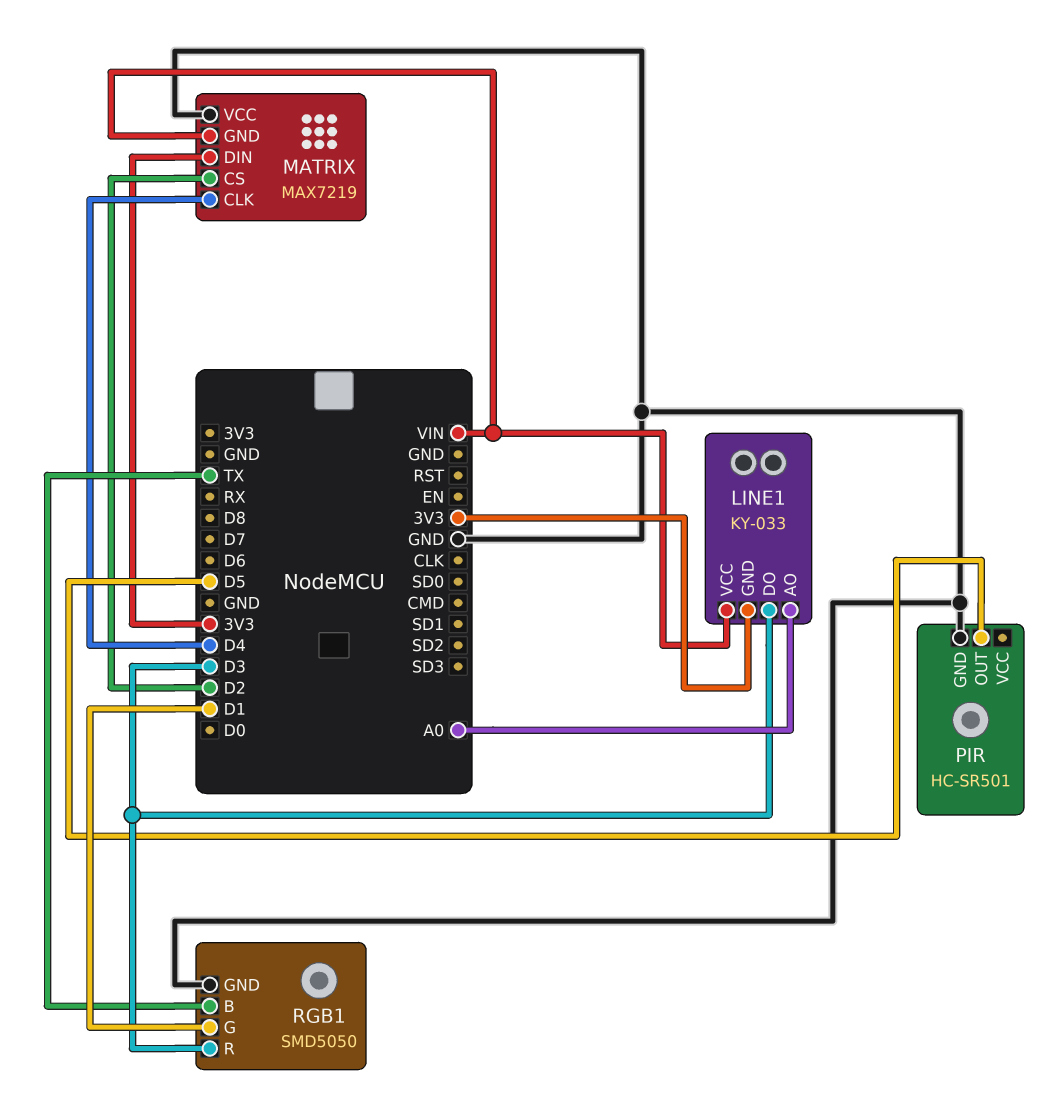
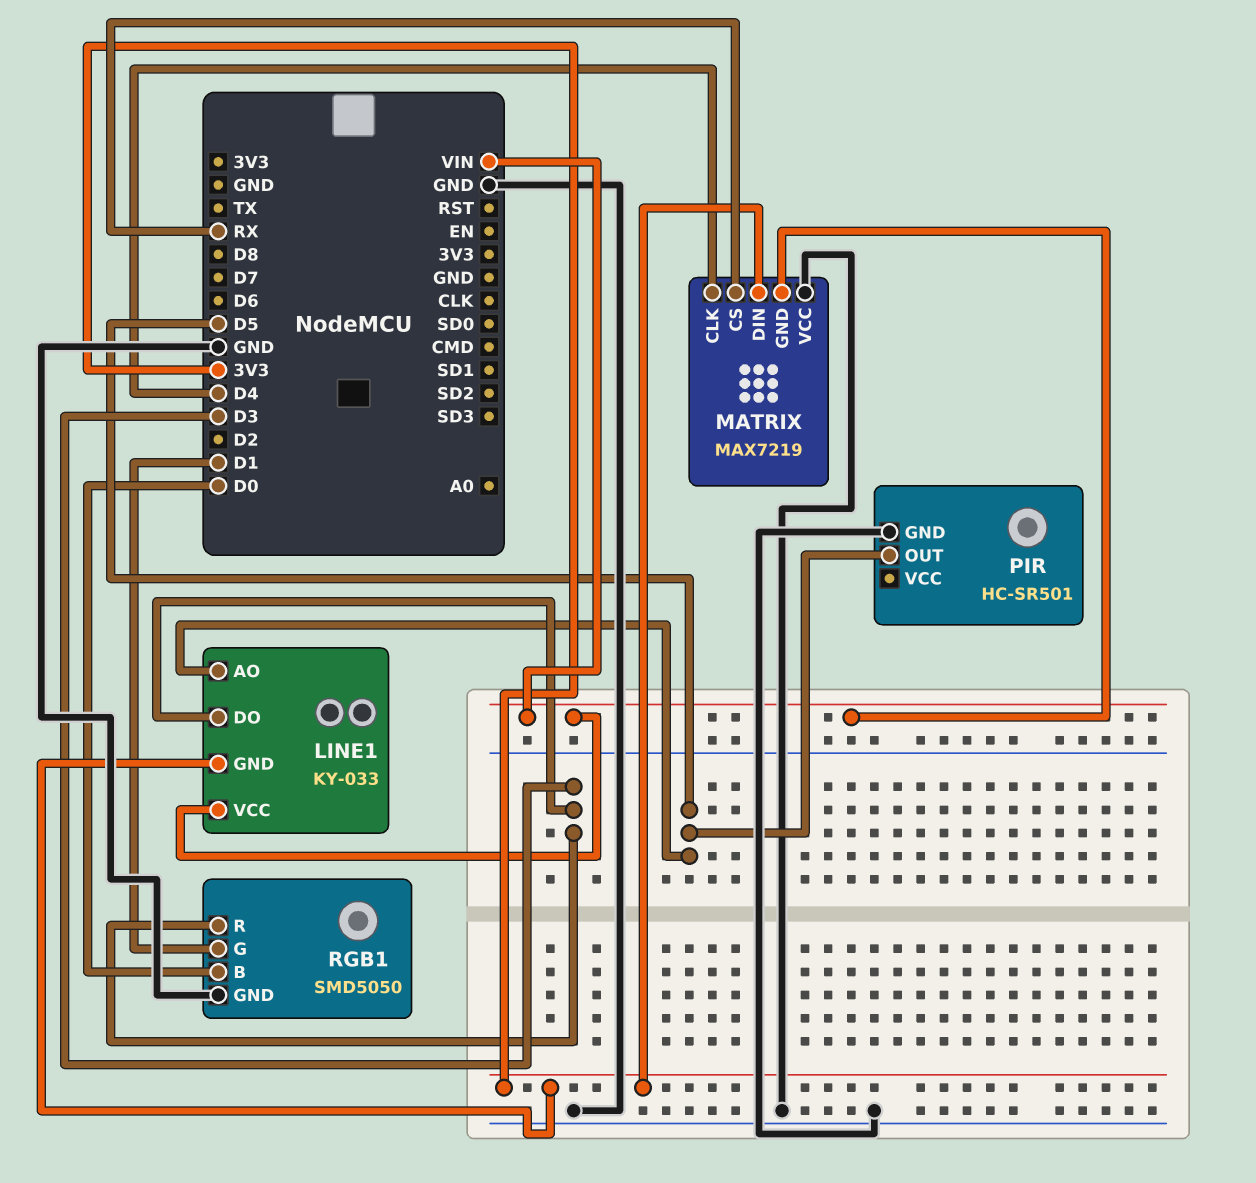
LINE1 pin AO: A0 -> D5
MATRIX pin CS: D2 -> RX
RGB1 pin B: TX -> D0

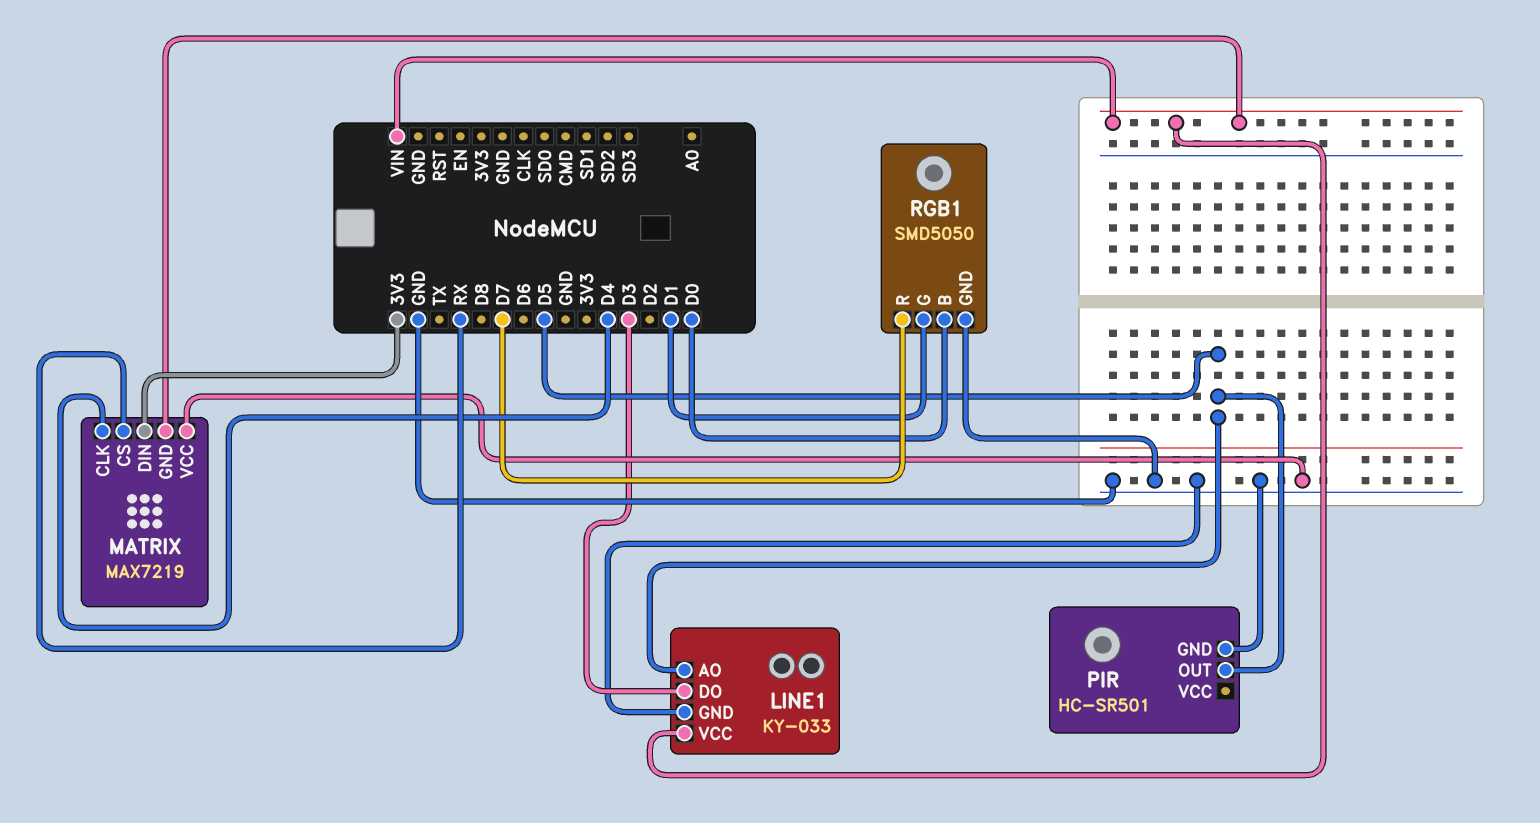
LINE1 pin GND: 3V3 -> GND
RGB1 pin R: D3 -> D7

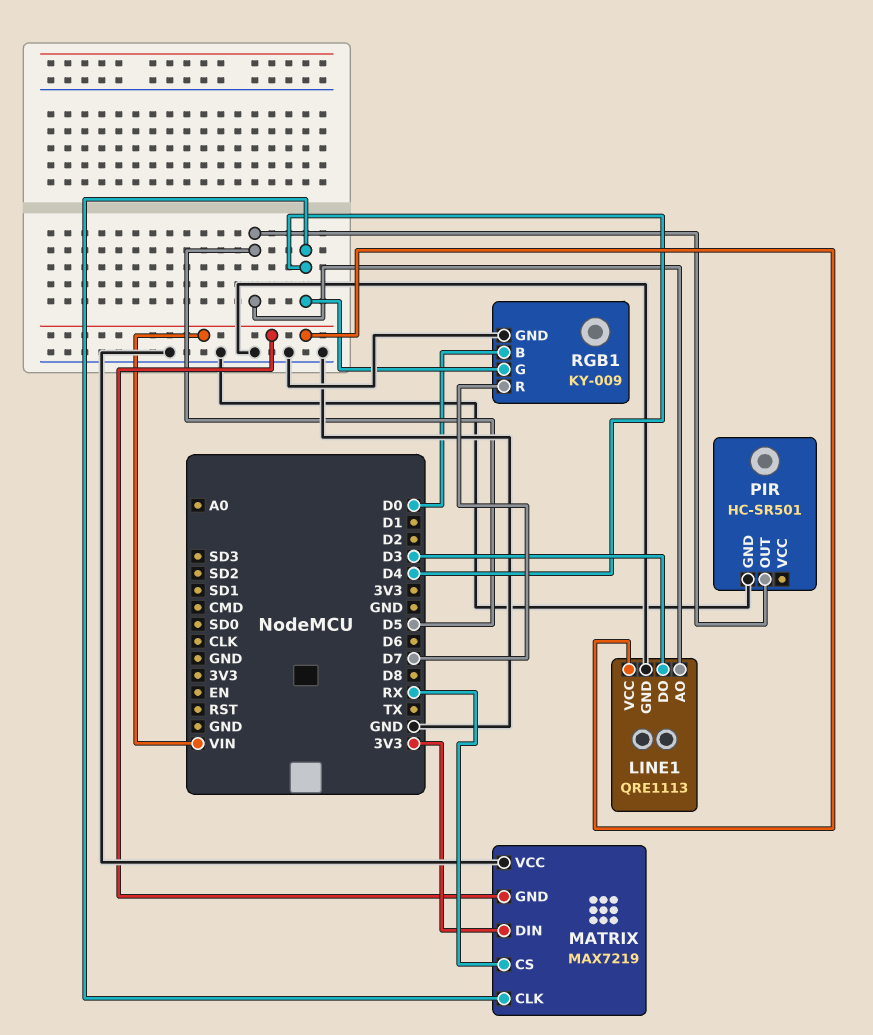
LINE1: KY-033 -> QRE1113
RGB1: SMD5050 -> KY-009
RGB1 pin G: D1 -> D4

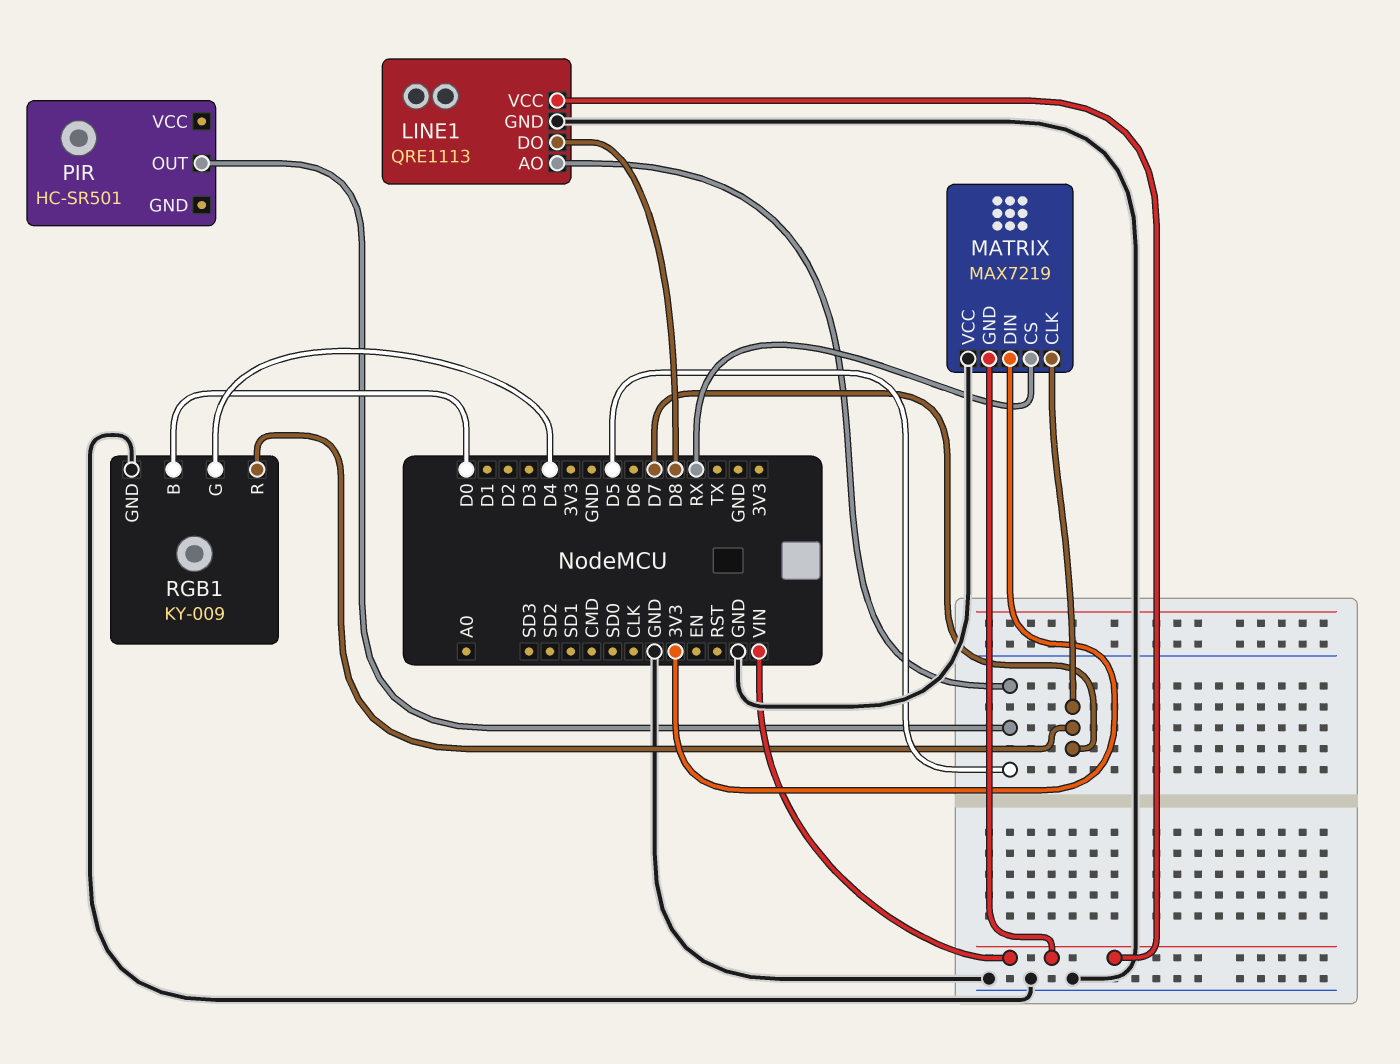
LINE1 pin DO: D3 -> D8
MATRIX pin CLK: D4 -> D7
PIR pin GND: GND -> none

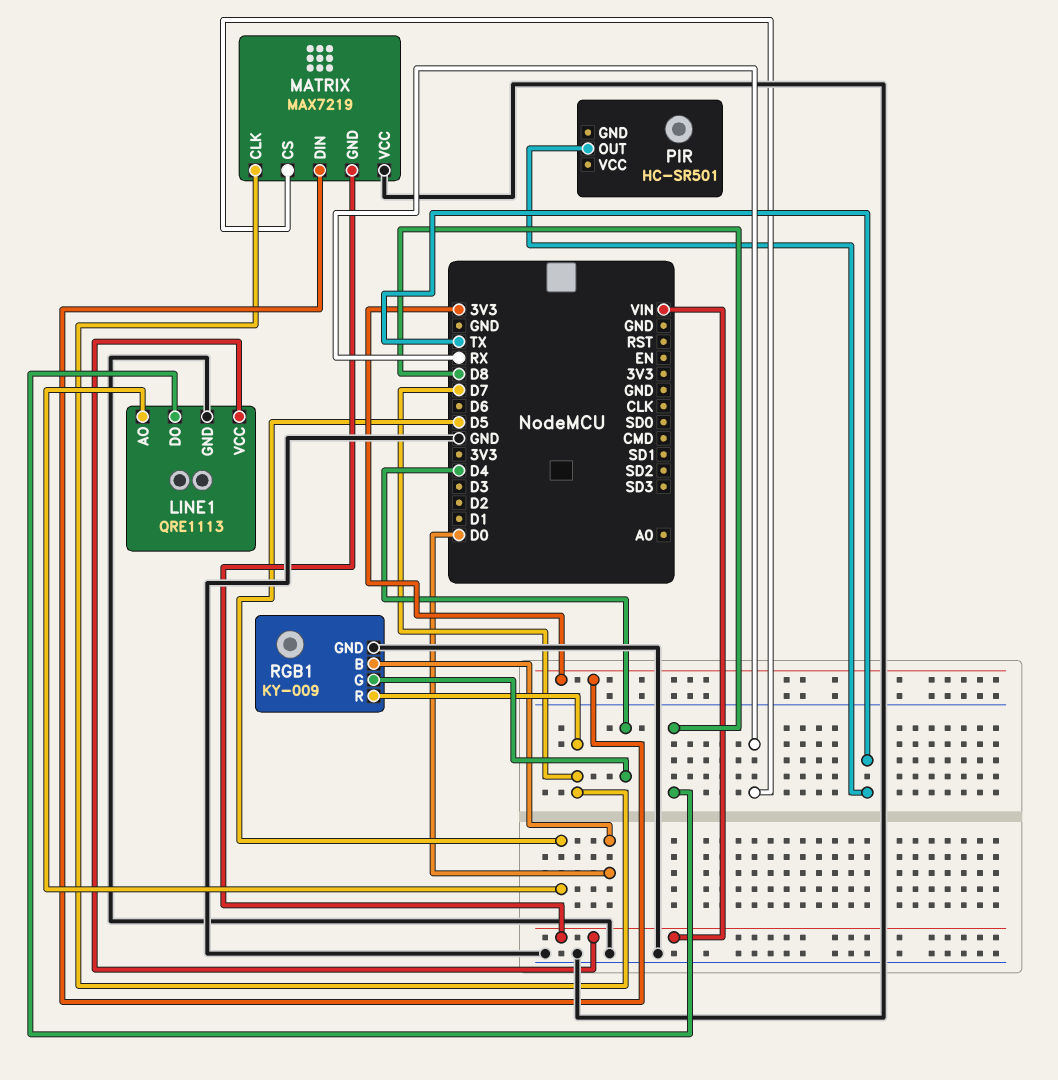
PIR pin OUT: D5 -> TX

